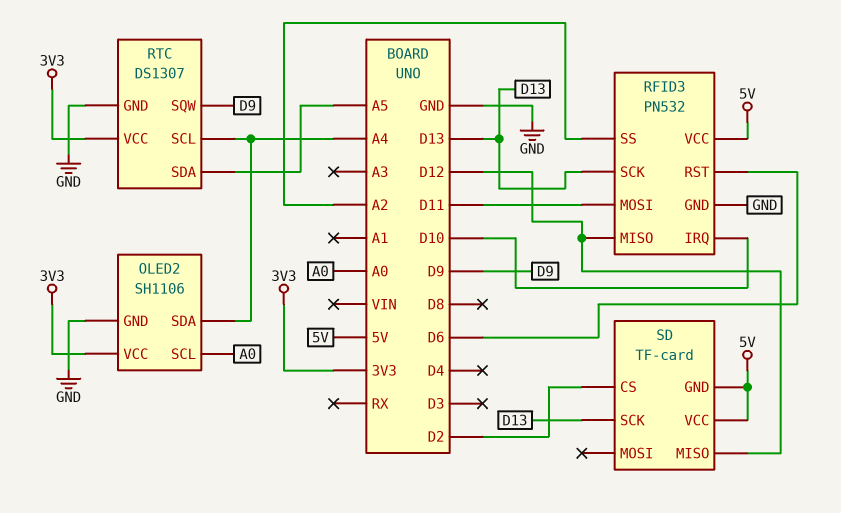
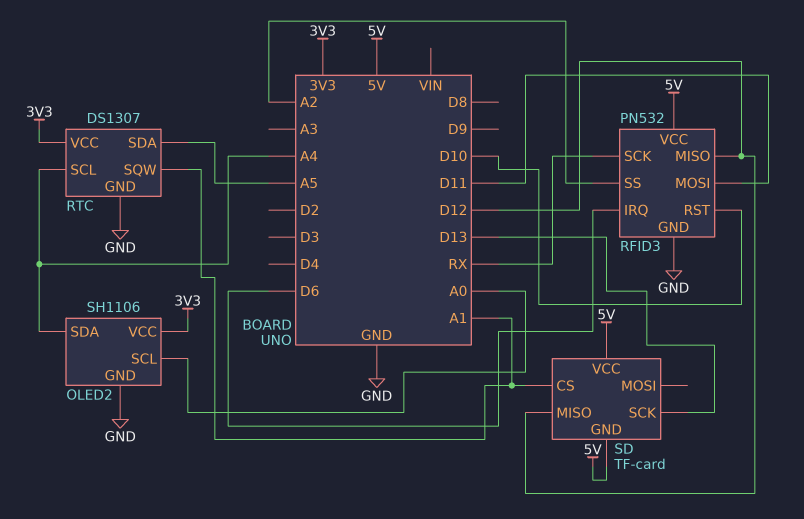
RFID3 pin IRQ: D10 -> D6
RFID3 pin RST: D6 -> D10
RFID3 pin SCK: D13 -> RX
RTC pin SQW: D9 -> A1
SD pin CS: D2 -> A1

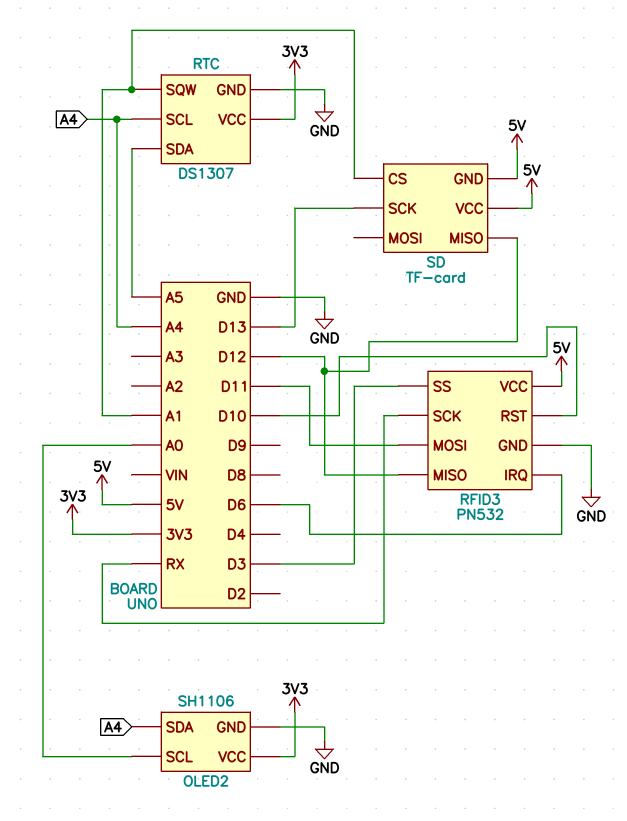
RFID3 pin SS: A2 -> D3

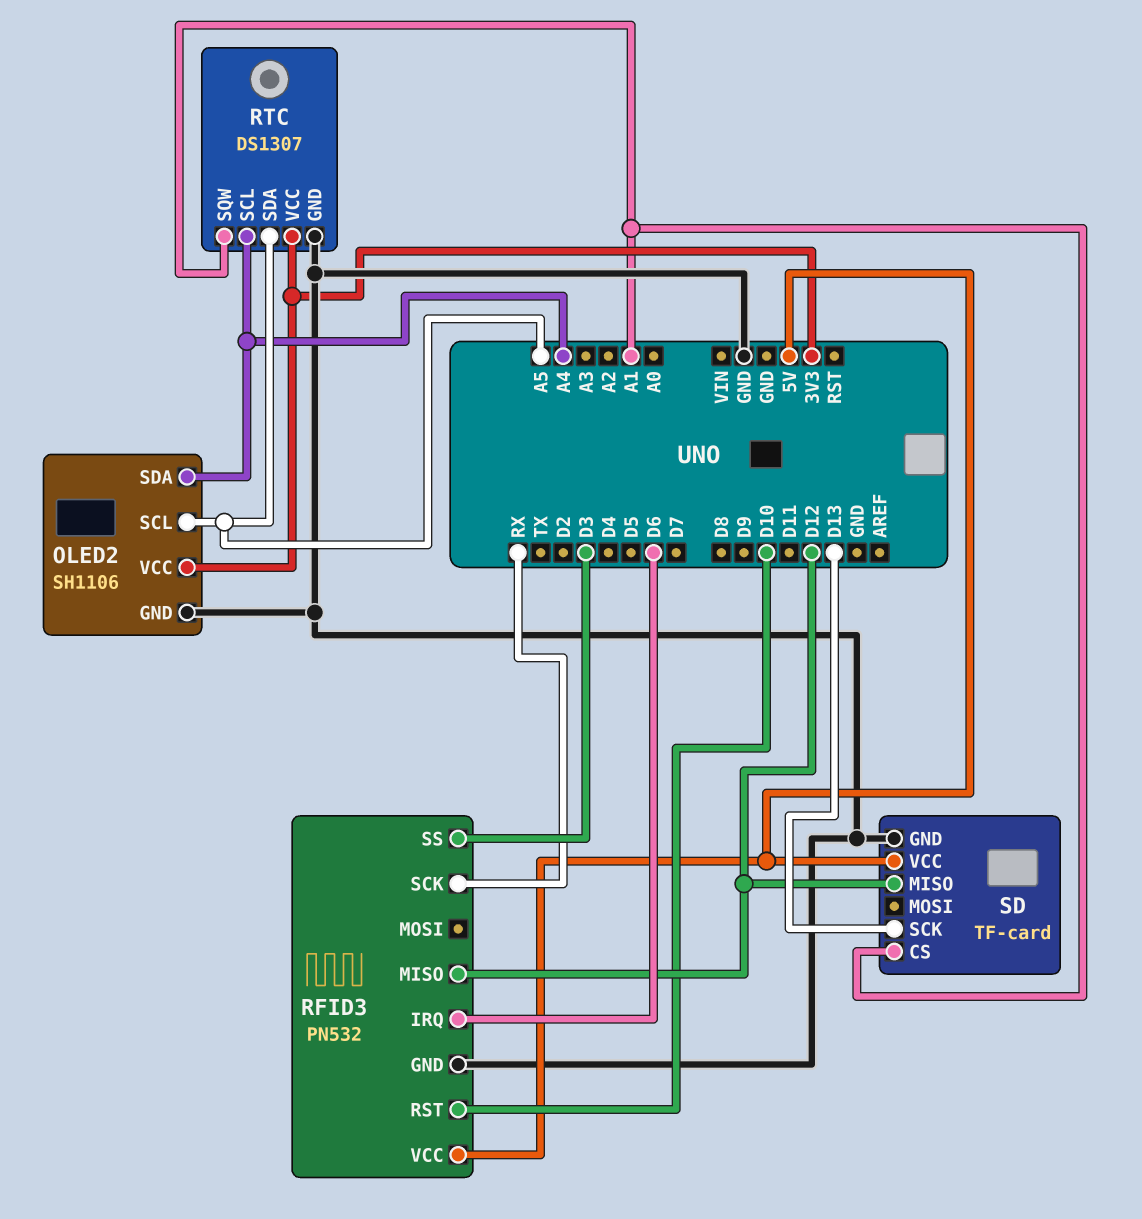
OLED2 pin SCL: A0 -> A5
RFID3 pin MOSI: D11 -> none
SD pin GND: 5V -> GND

